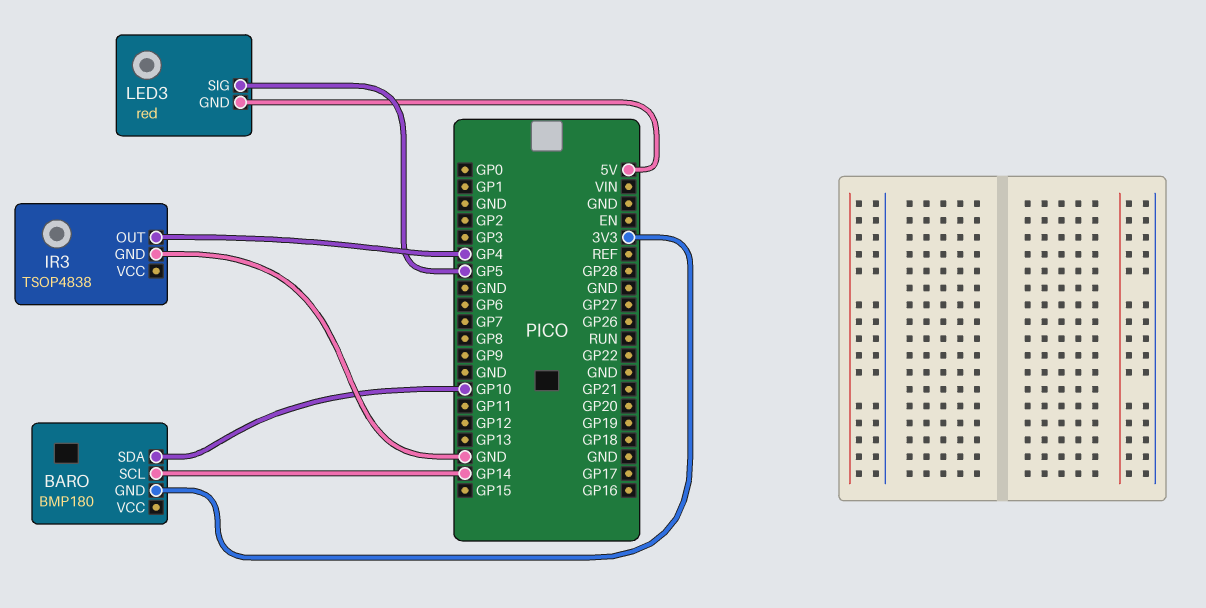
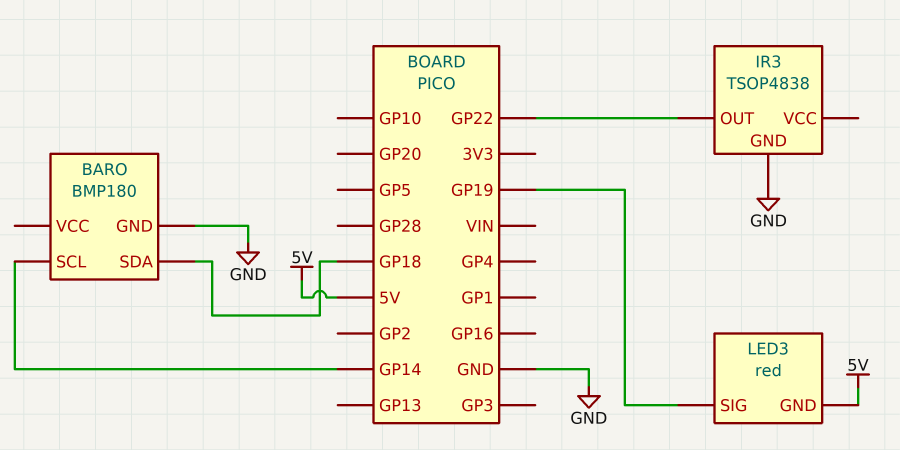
BARO pin GND: 3V3 -> GND
BARO pin SDA: GP10 -> GP18
IR3 pin OUT: GP4 -> GP22
LED3 pin SIG: GP5 -> GP19

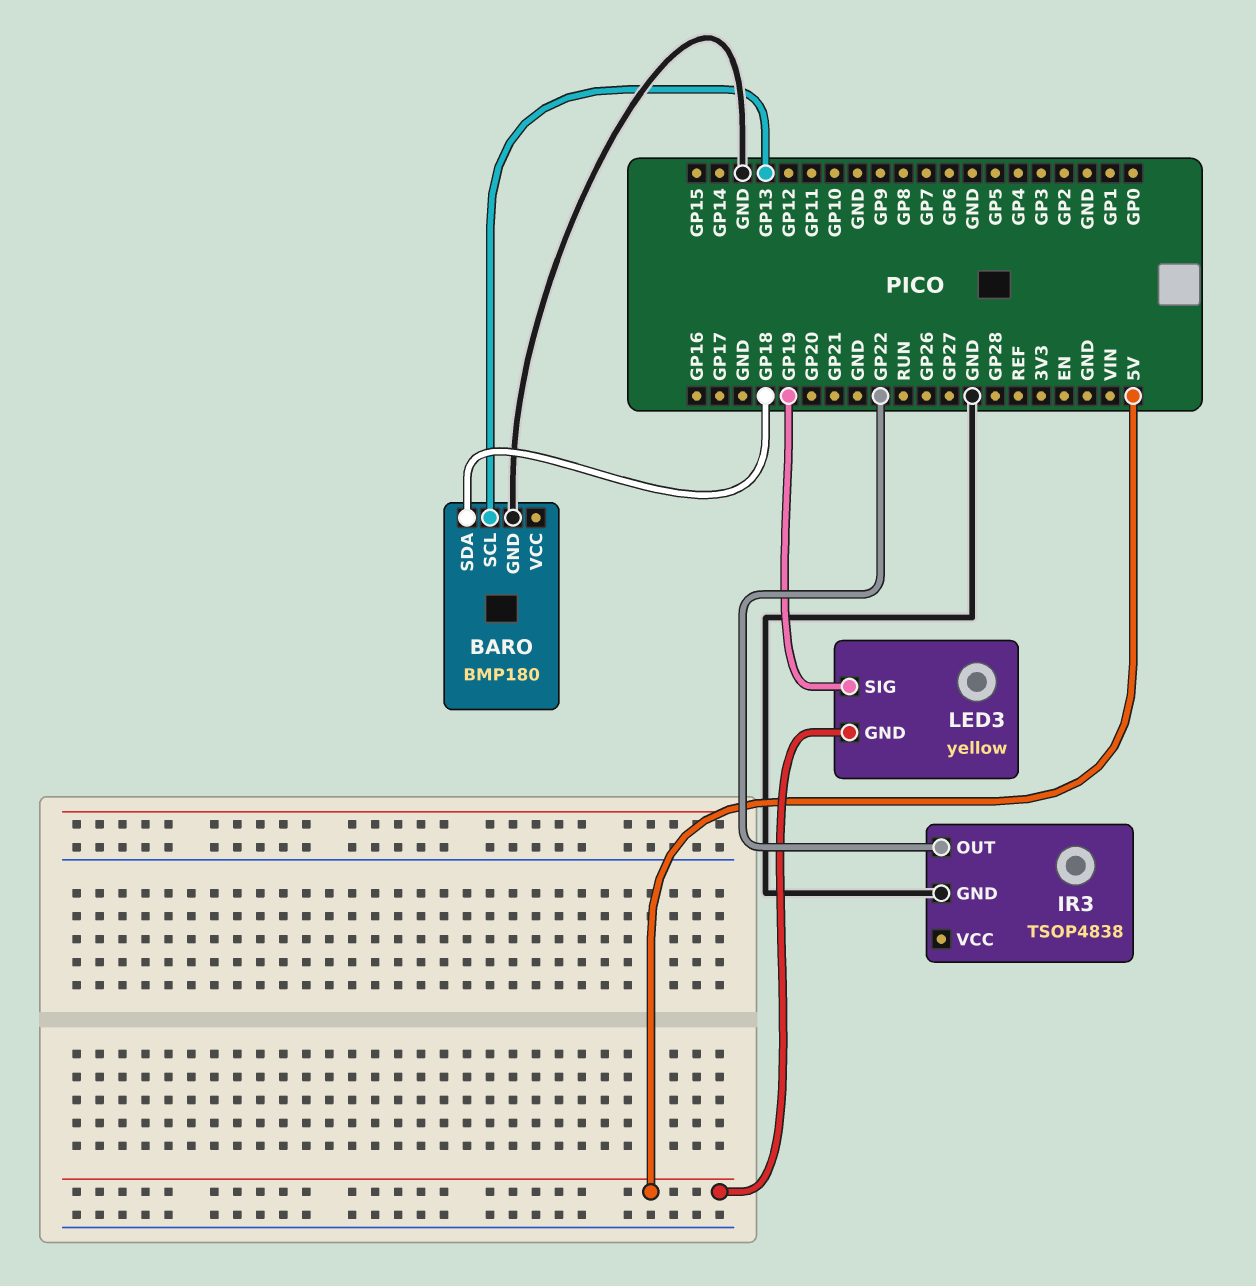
BARO pin SCL: GP14 -> GP13
LED3: red -> yellow

